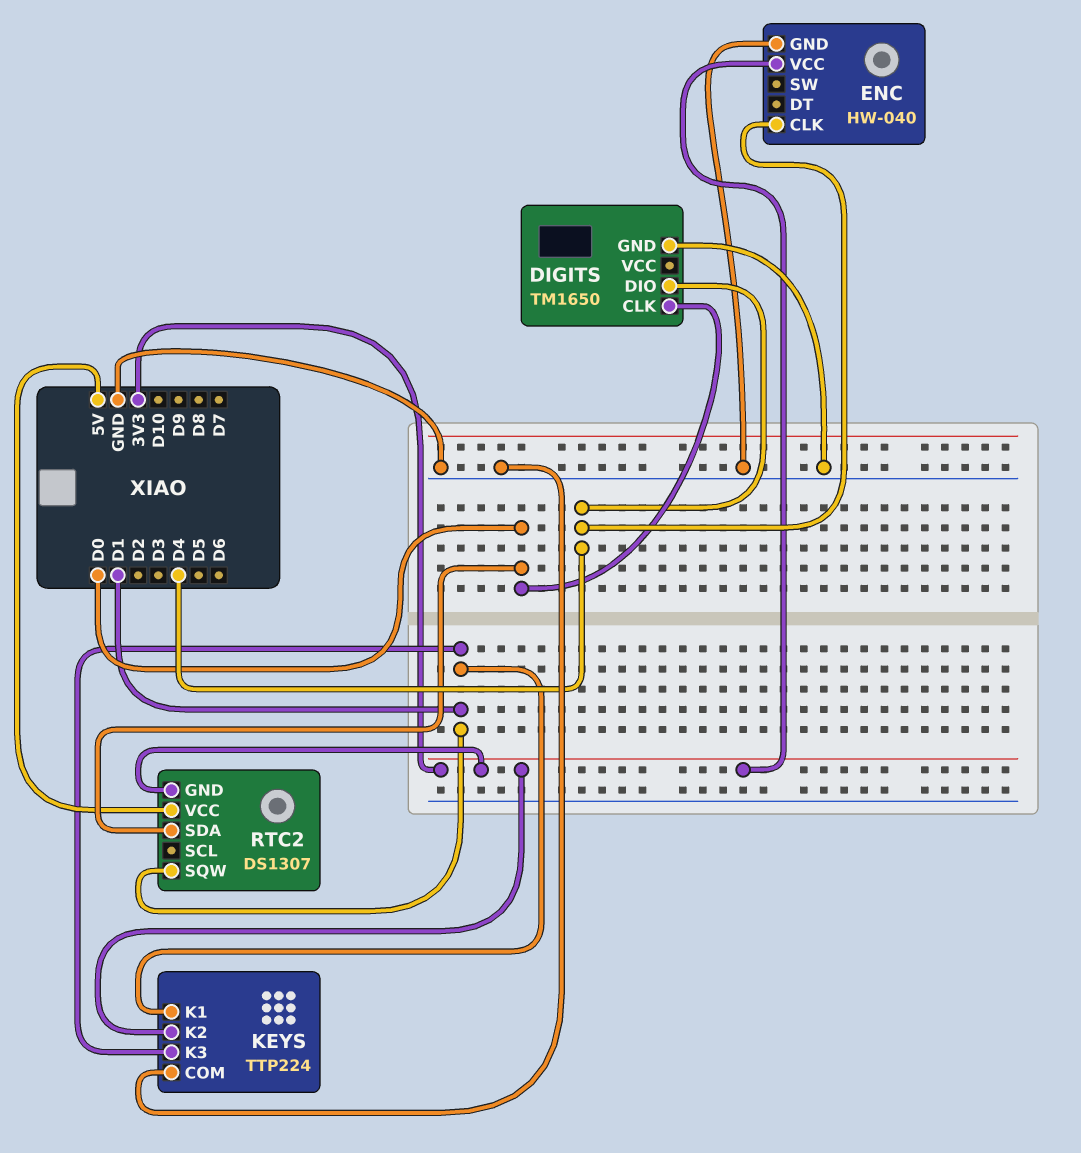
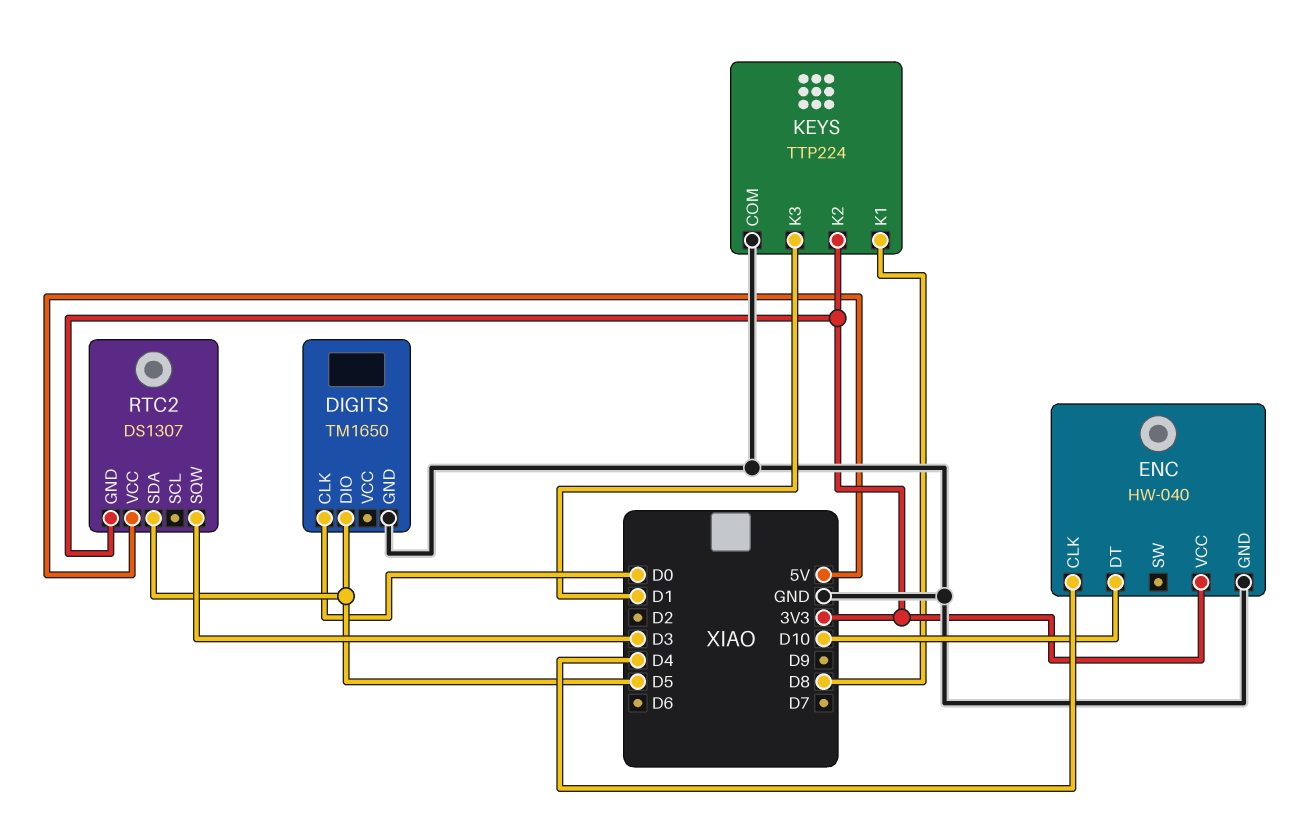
DIGITS pin DIO: D4 -> D5
ENC pin DT: none -> D10
KEYS pin K1: D1 -> D8
RTC2 pin SDA: D0 -> D5
RTC2 pin SQW: D1 -> D3

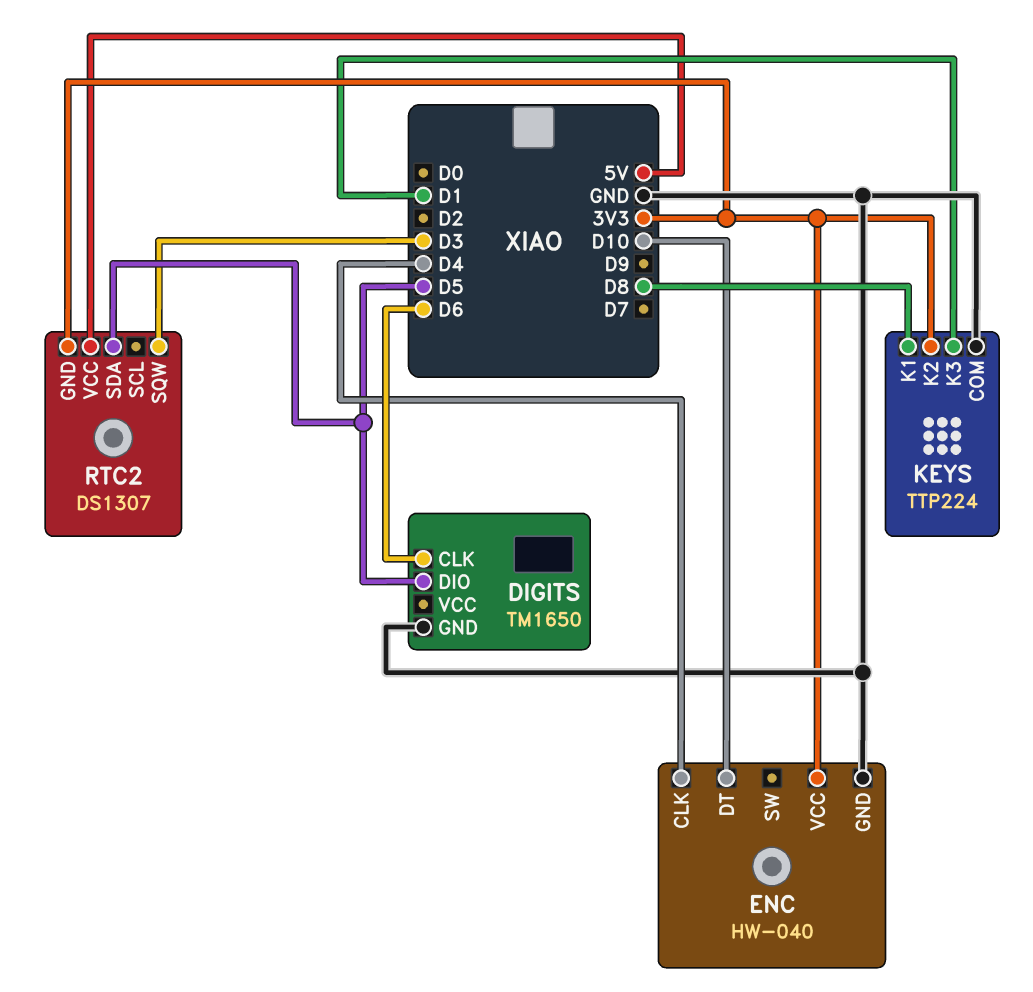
DIGITS pin CLK: D0 -> D6

